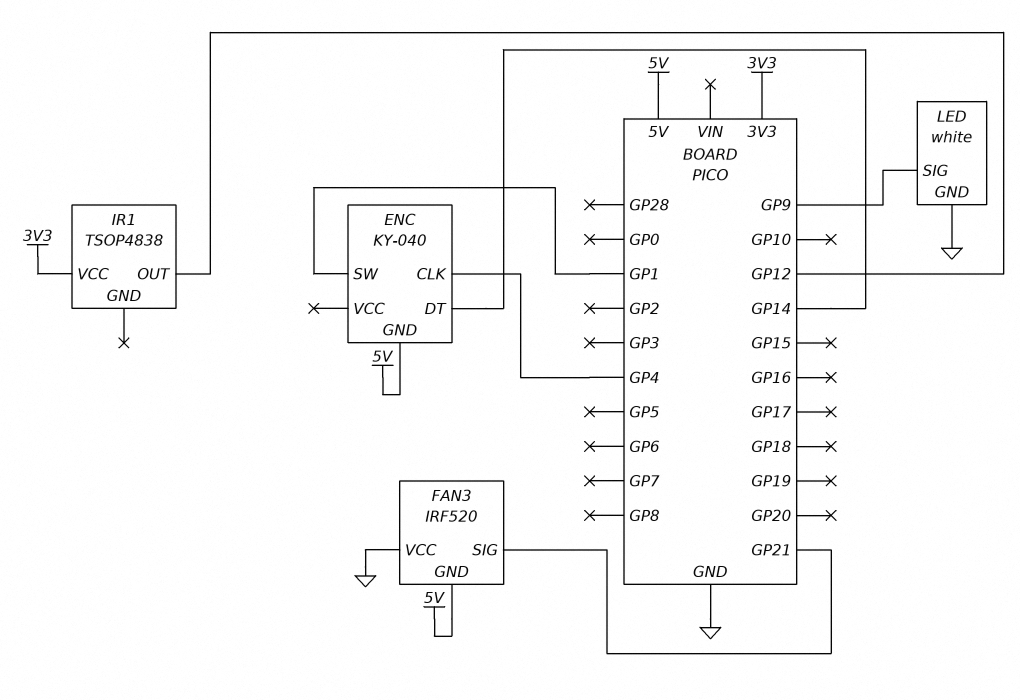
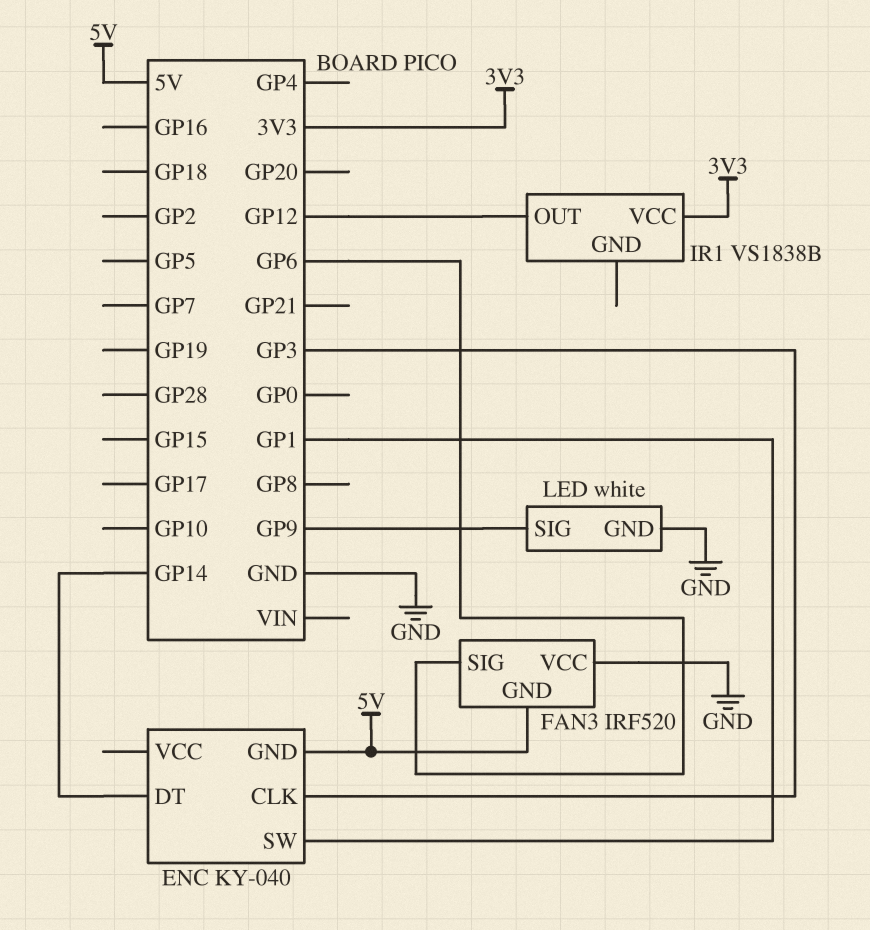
ENC pin CLK: GP4 -> GP3
FAN3 pin SIG: GP21 -> GP6
IR1: TSOP4838 -> VS1838B

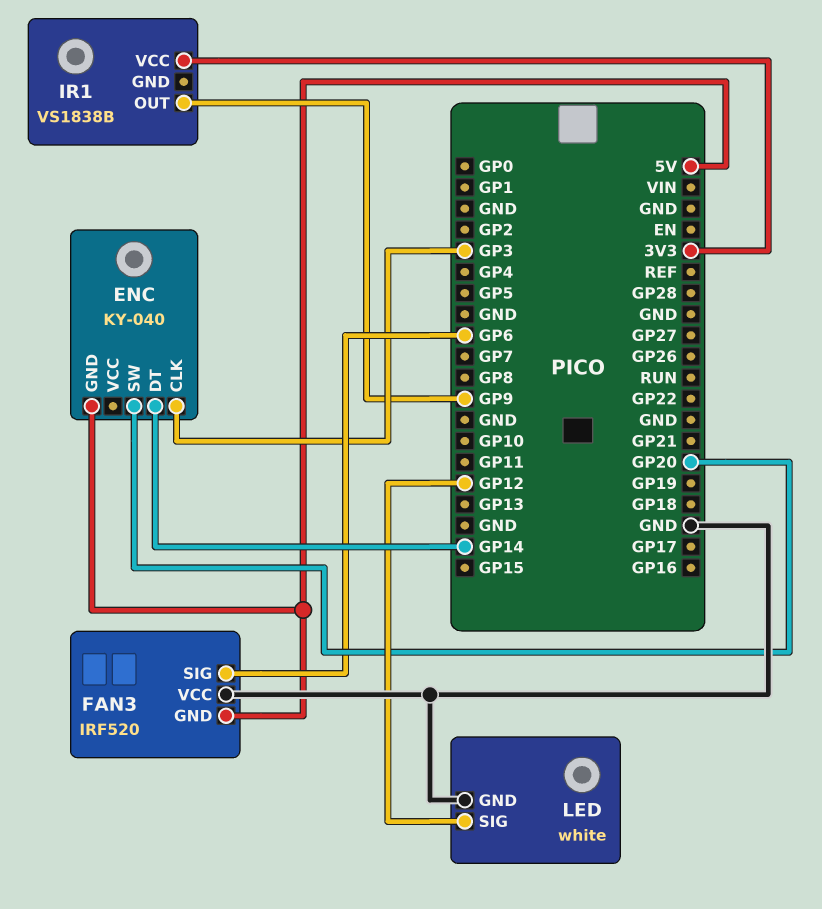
ENC pin SW: GP1 -> GP20
IR1 pin OUT: GP12 -> GP9
LED pin SIG: GP9 -> GP12

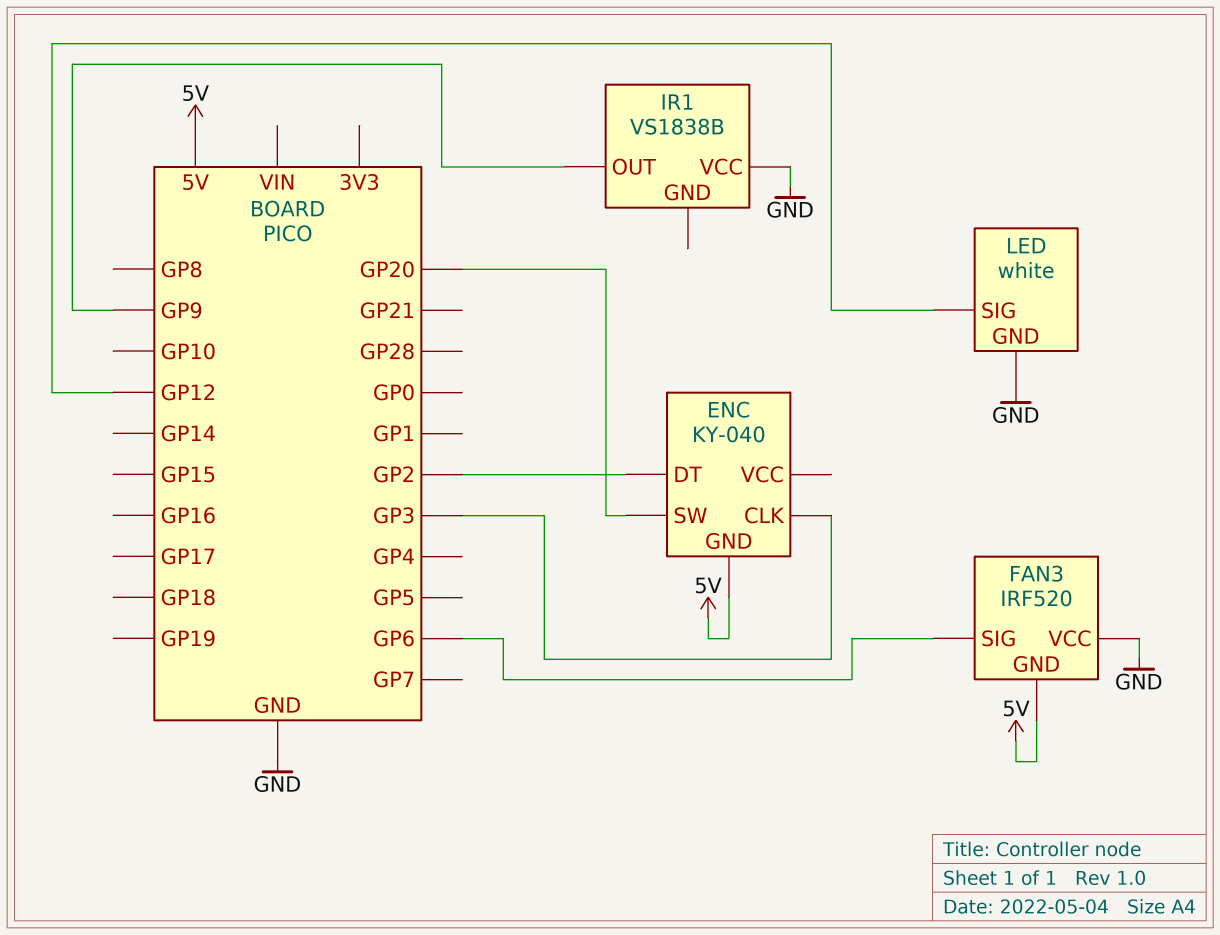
ENC pin DT: GP14 -> GP2
IR1 pin VCC: 3V3 -> GND

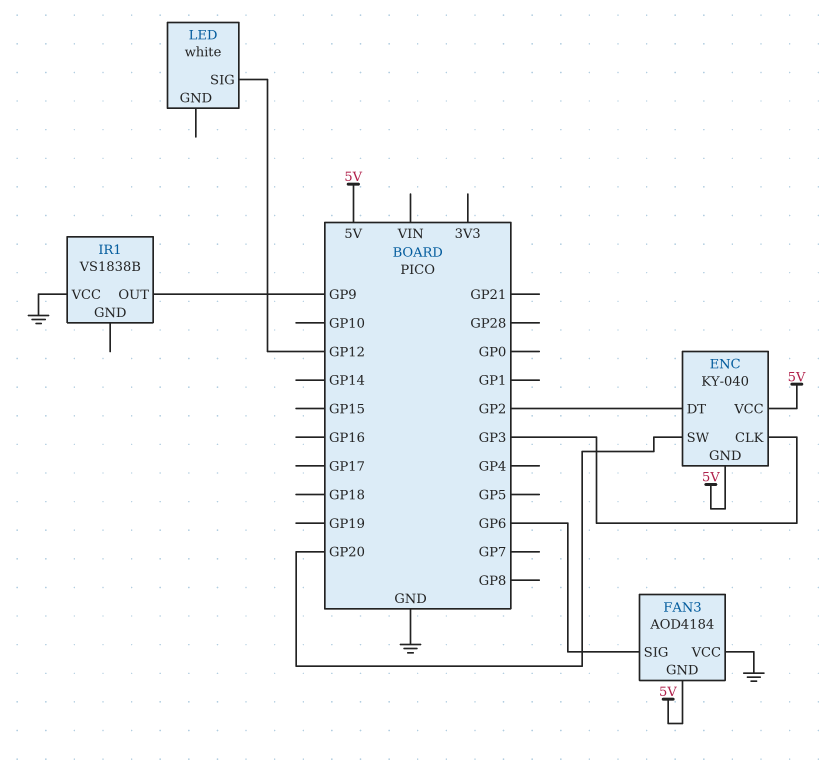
ENC pin VCC: none -> 5V
FAN3: IRF520 -> AOD4184
LED pin GND: GND -> none

